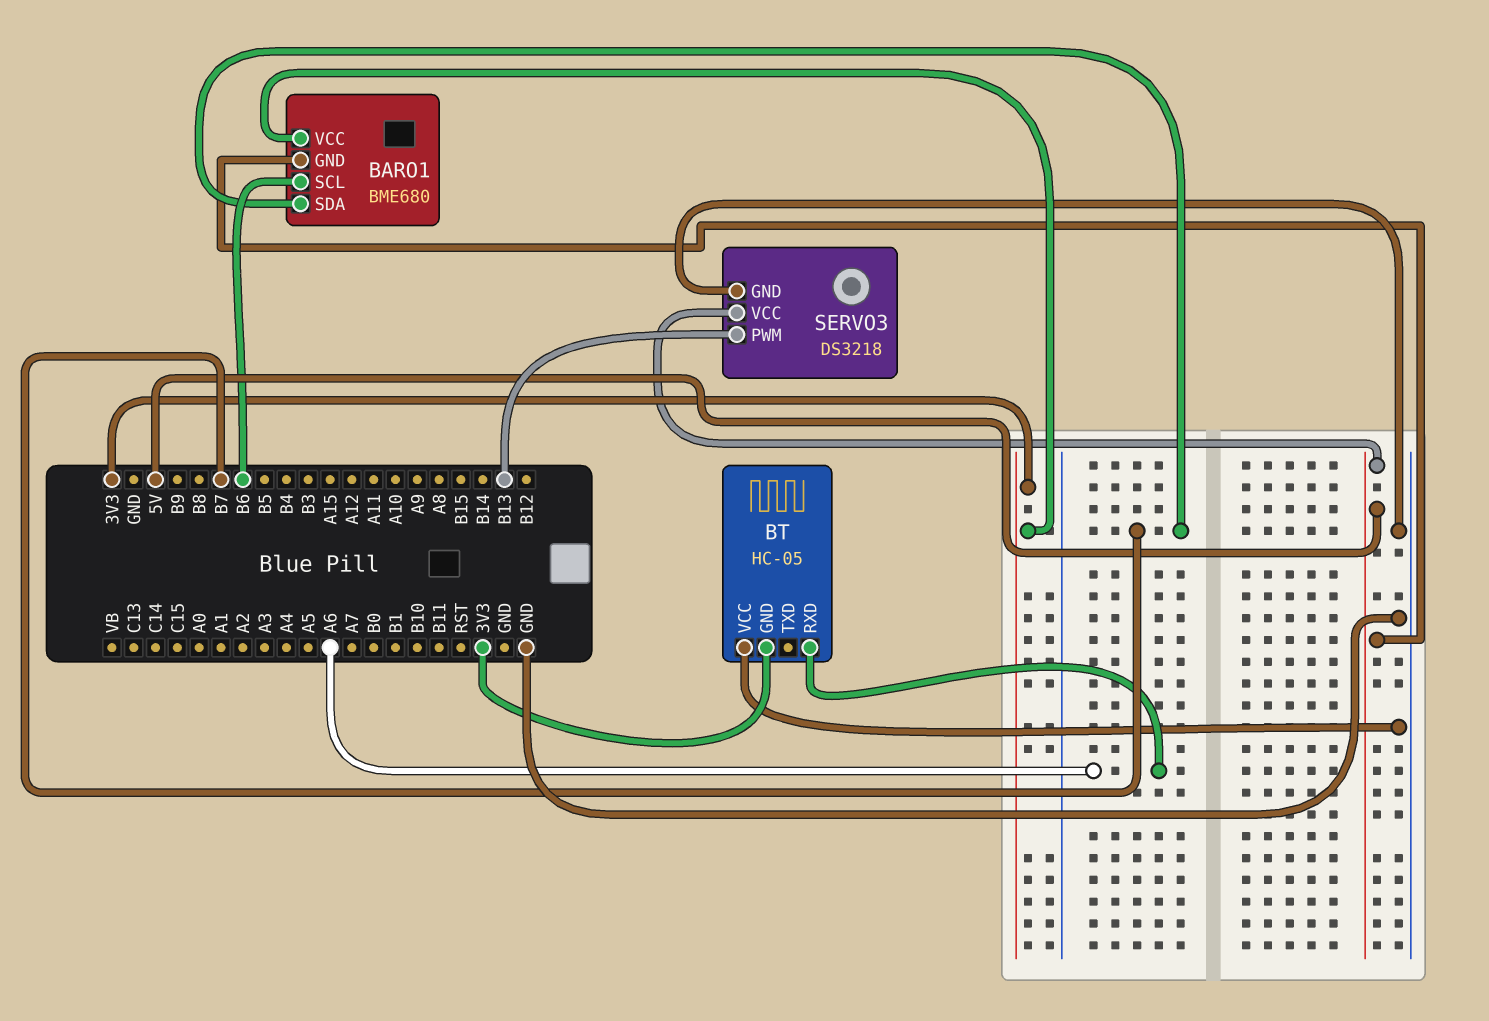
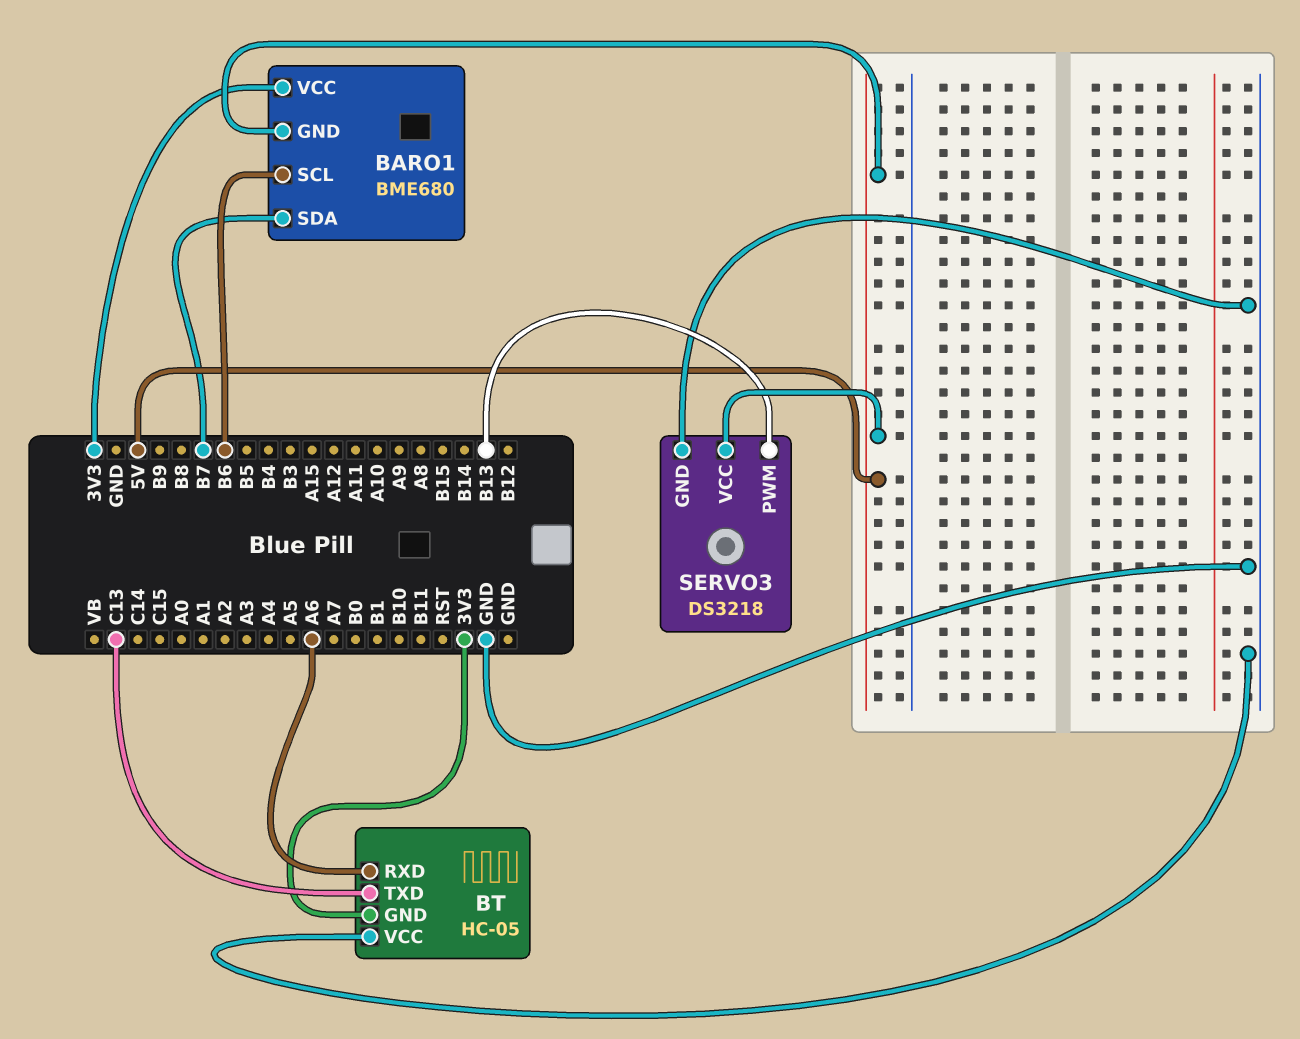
BT pin TXD: none -> C13

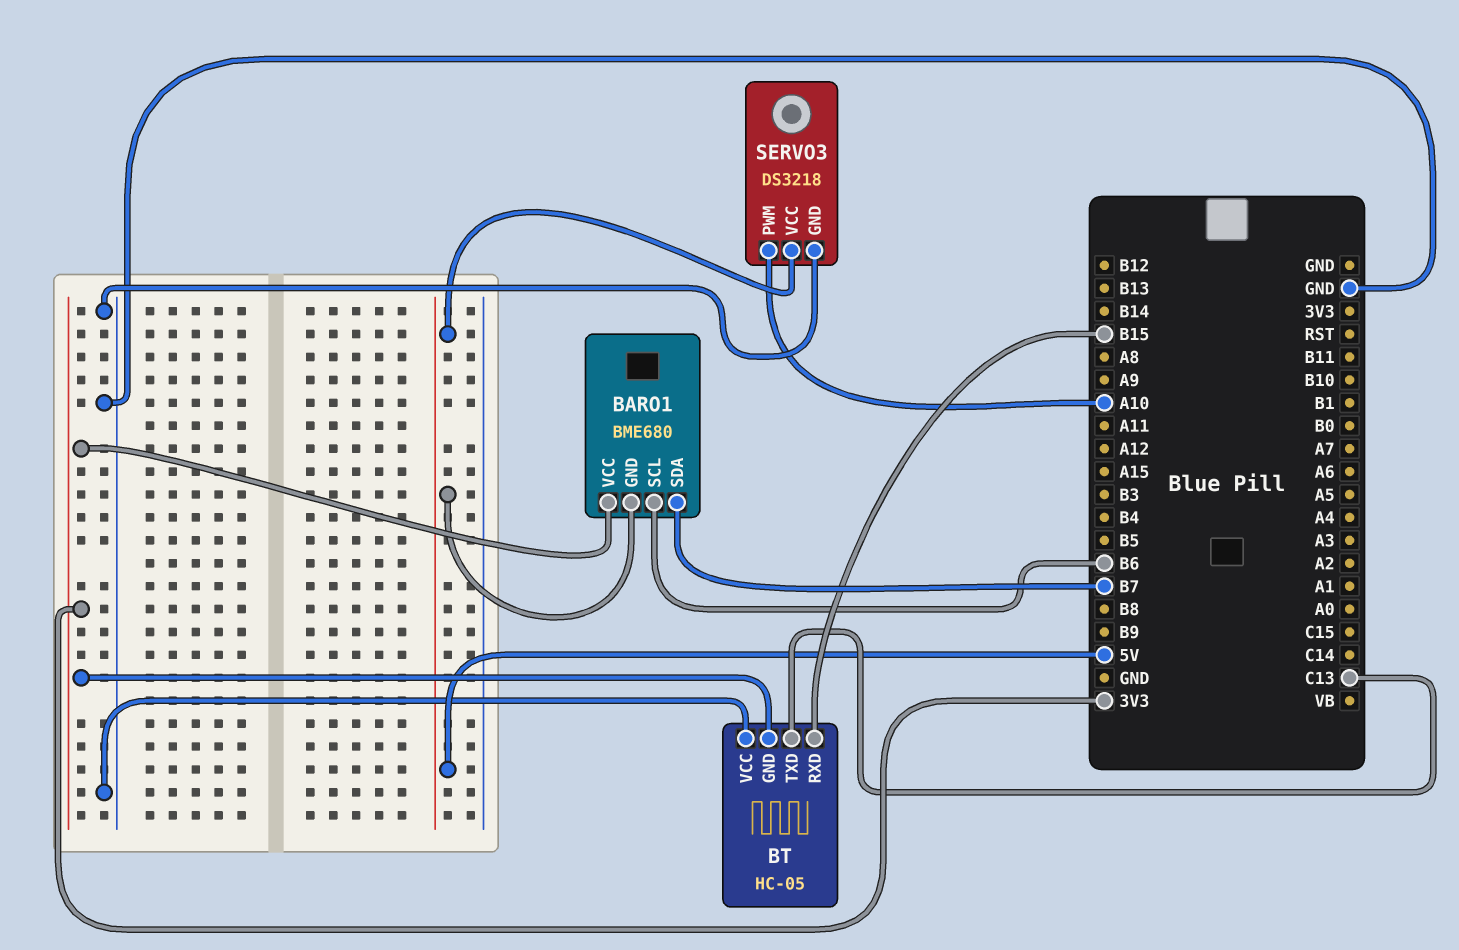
BT pin RXD: A6 -> B15
SERVO3 pin PWM: B13 -> A10

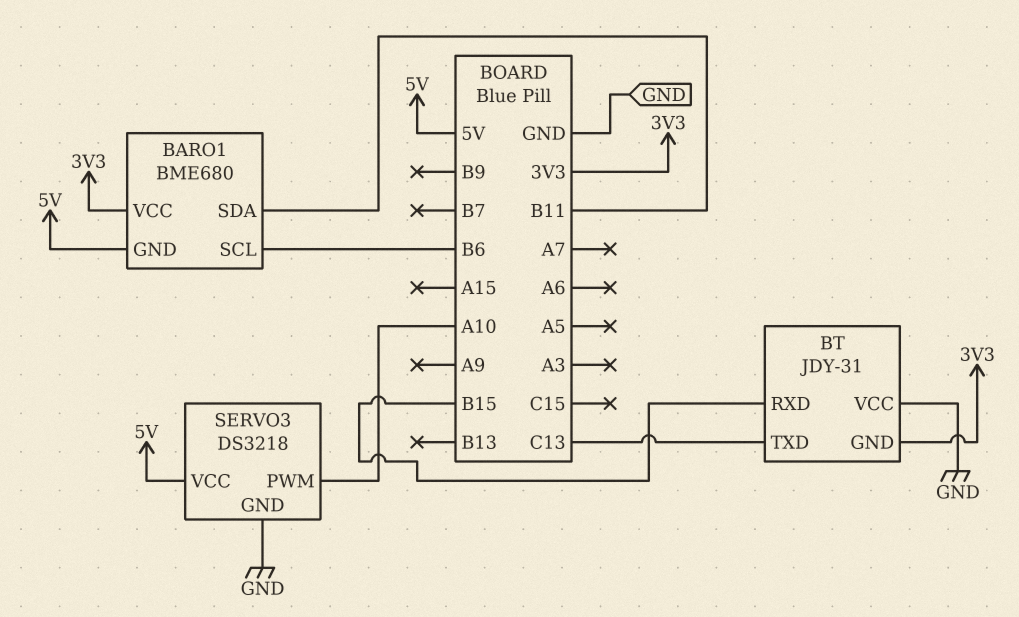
BARO1 pin SDA: B7 -> B11
BT: HC-05 -> JDY-31

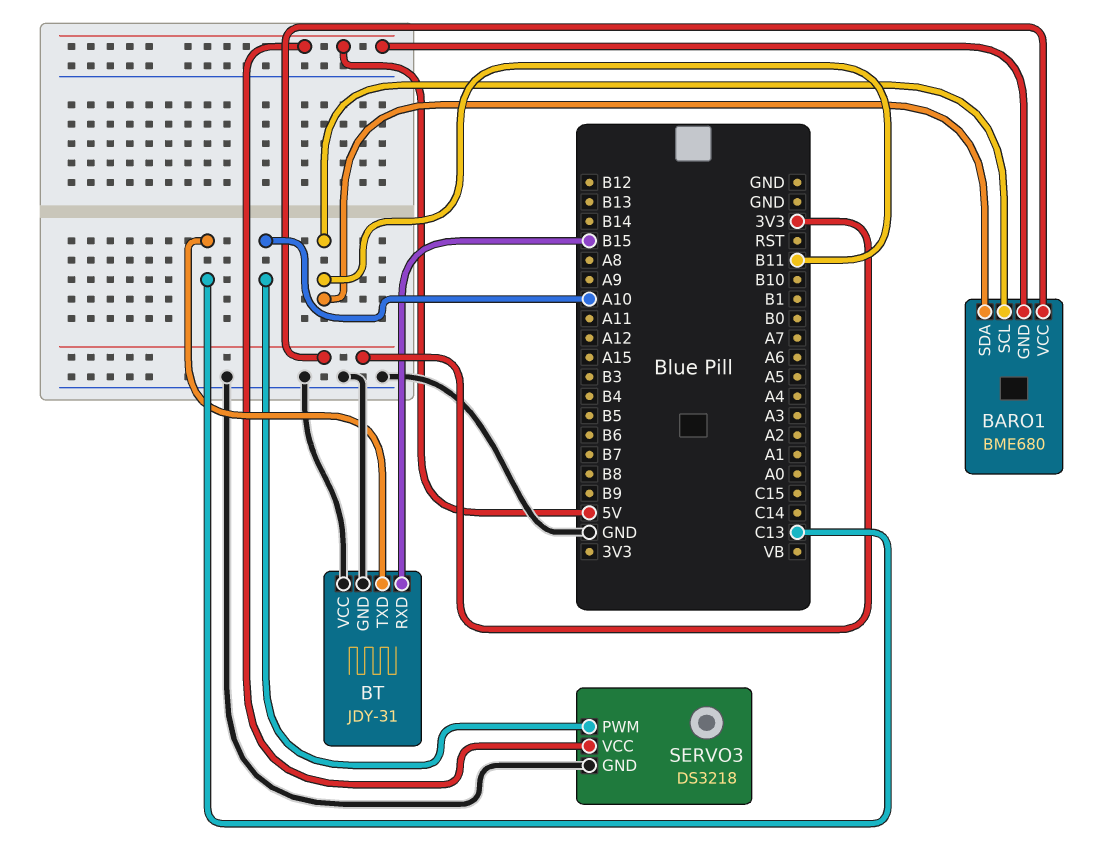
BARO1 pin SCL: B6 -> B11
BT pin GND: 3V3 -> GND

